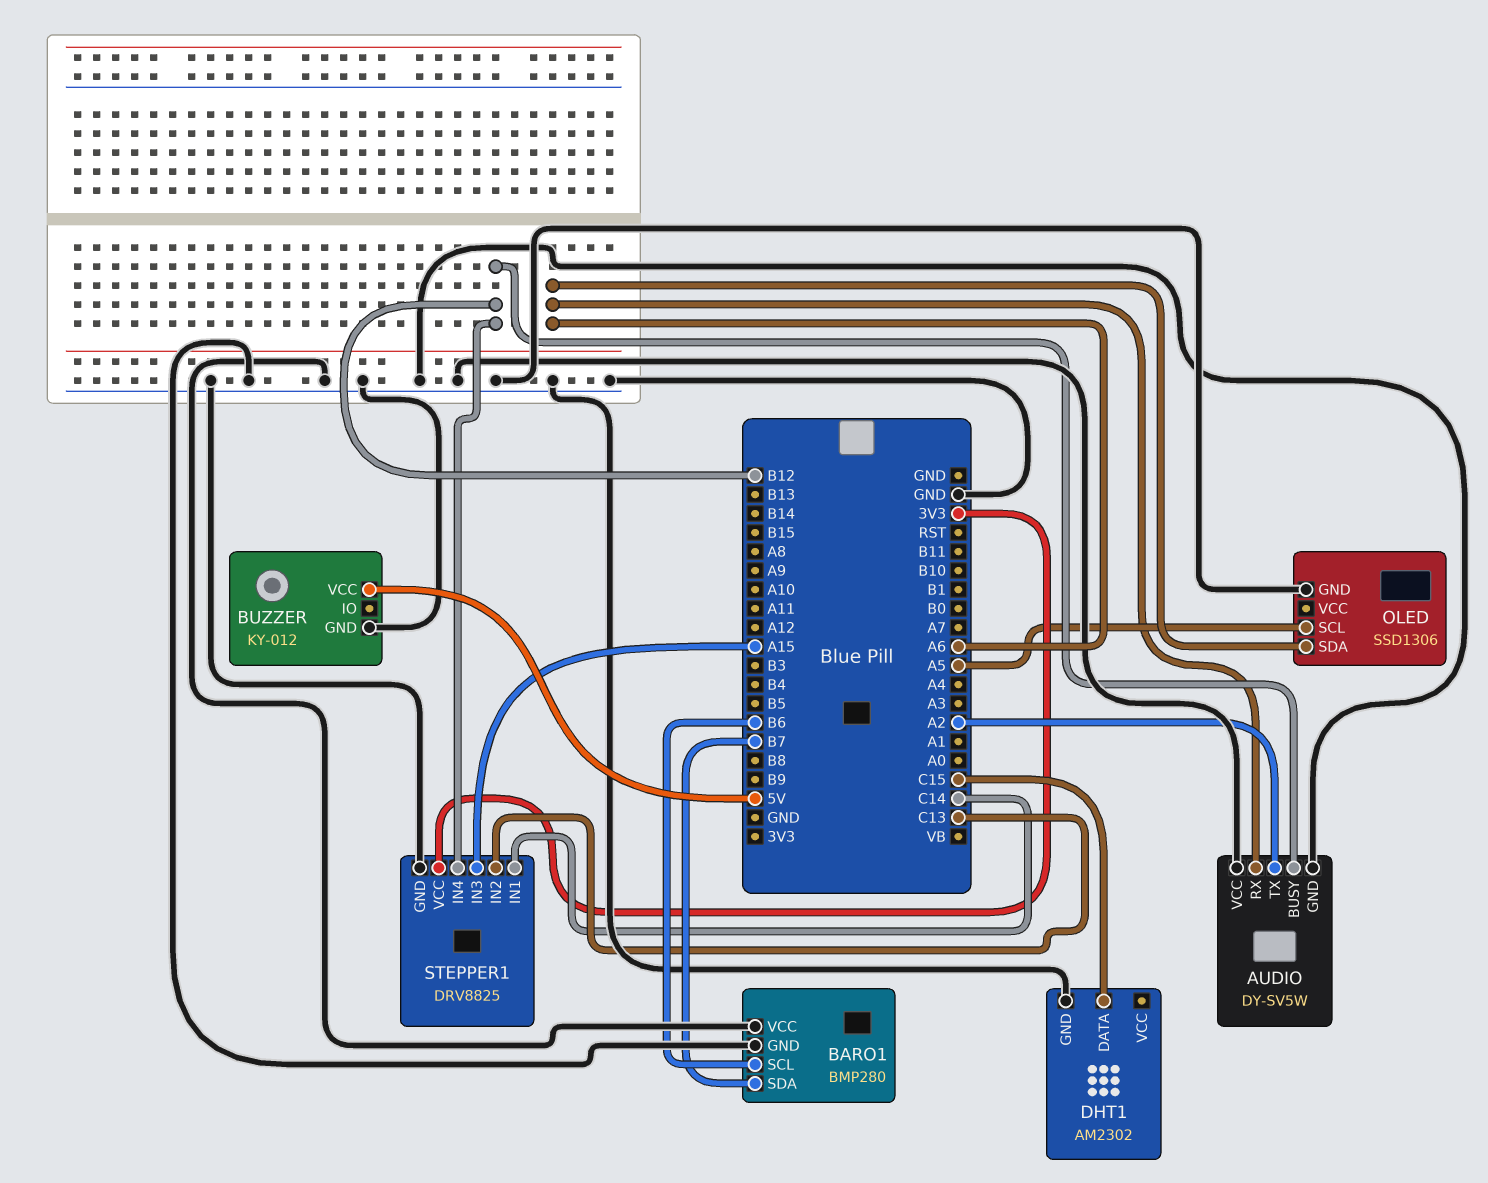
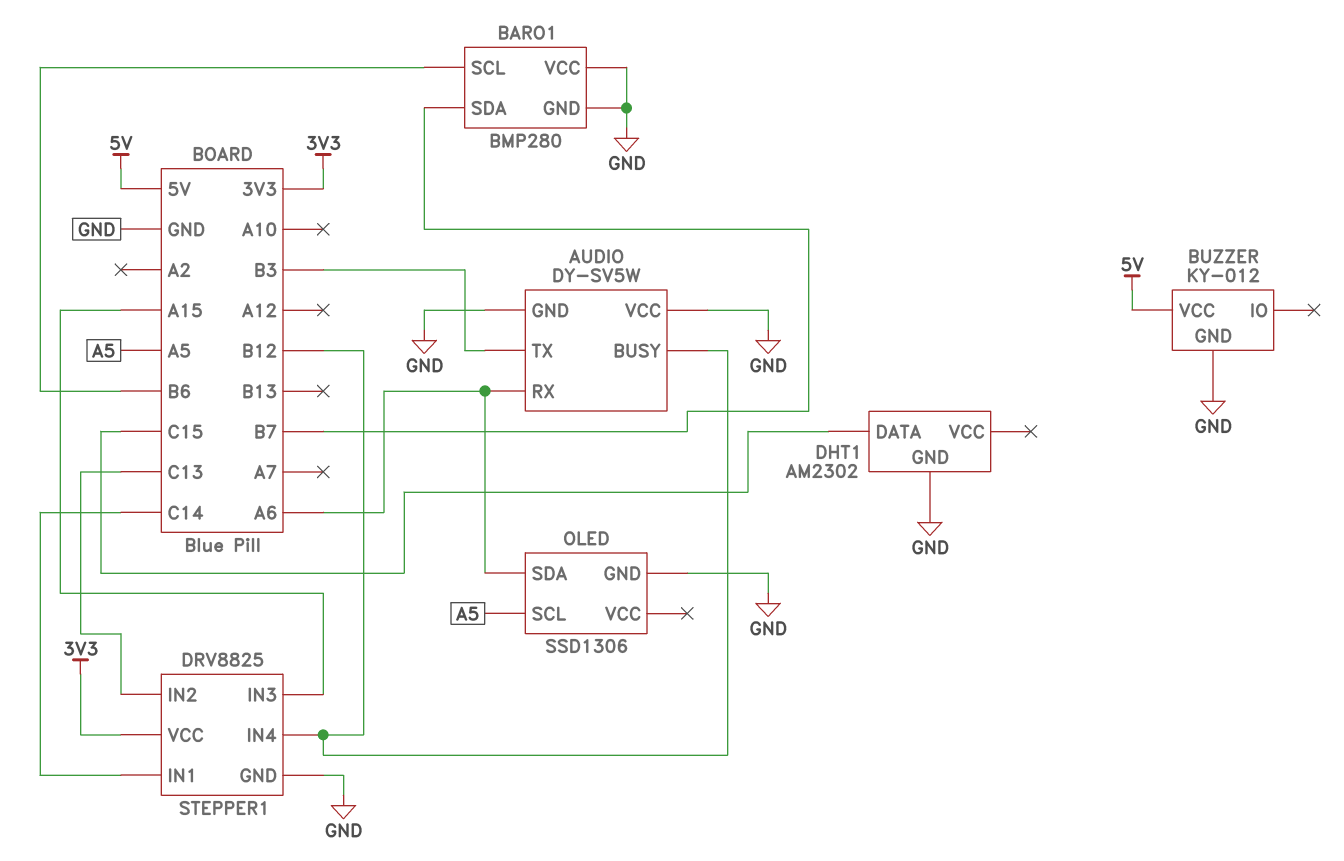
AUDIO pin TX: A2 -> B3

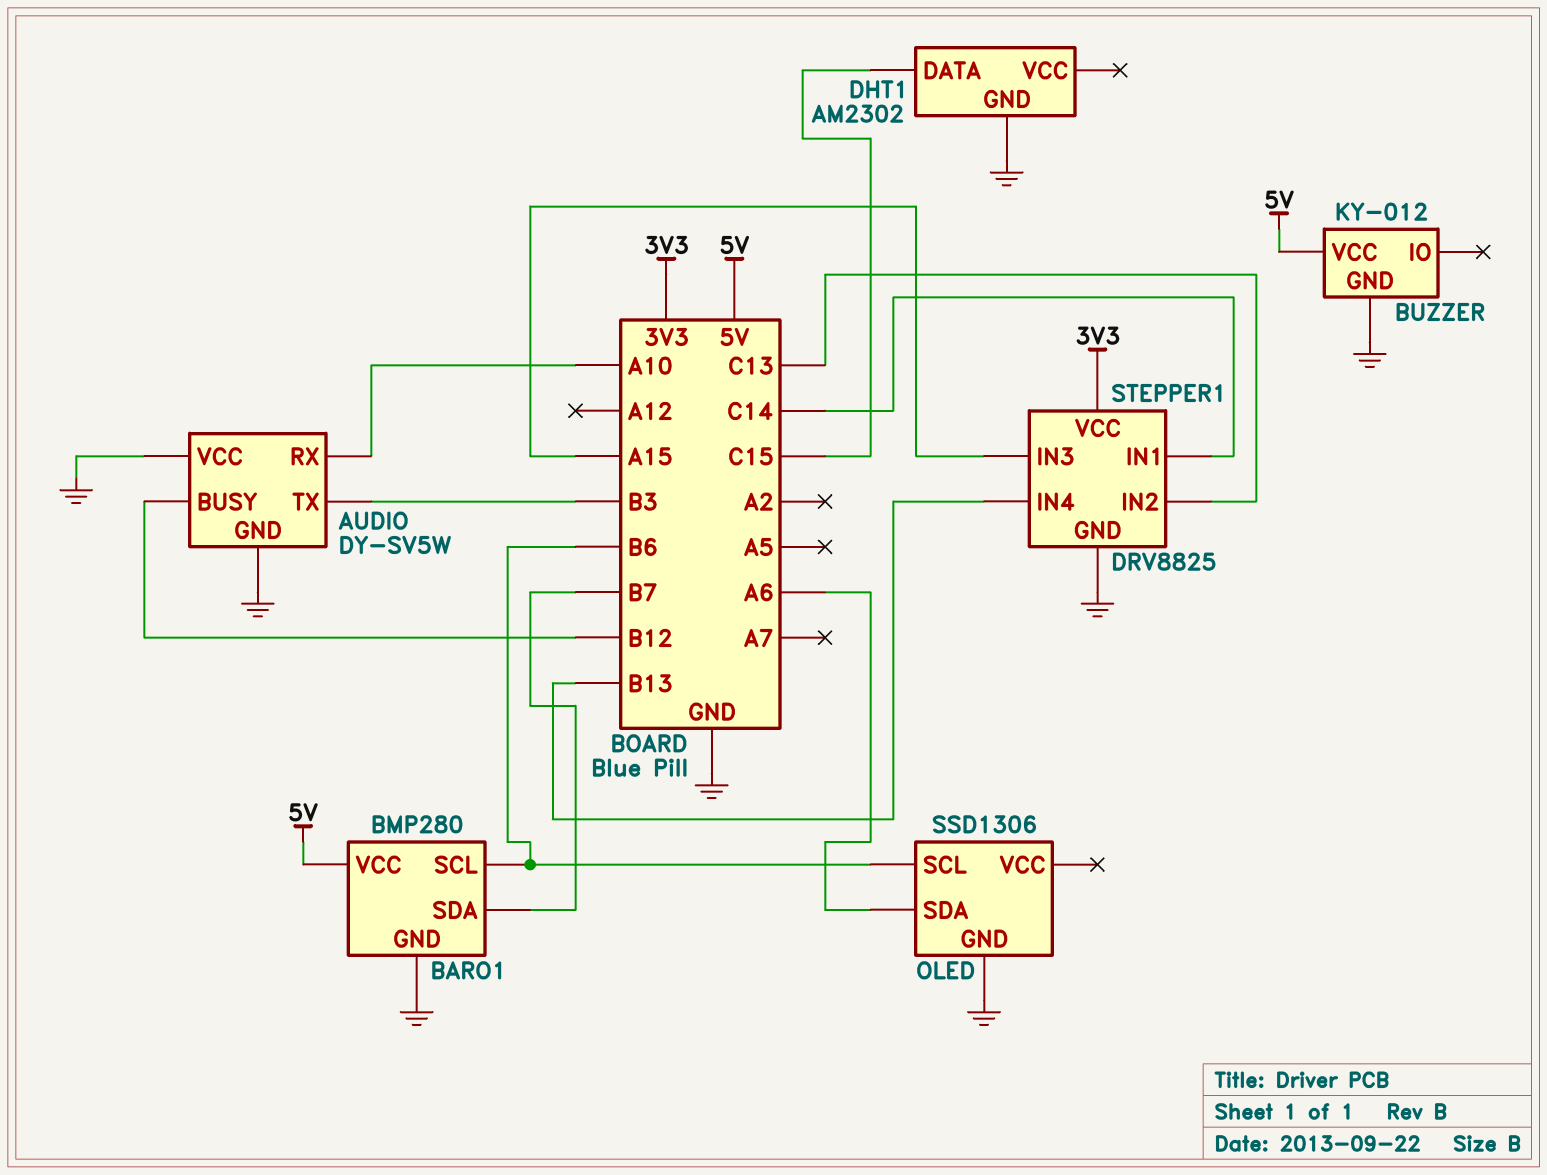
AUDIO pin RX: A6 -> A10
BARO1 pin VCC: GND -> 5V
OLED pin SCL: A5 -> B6
STEPPER1 pin IN4: B12 -> B13

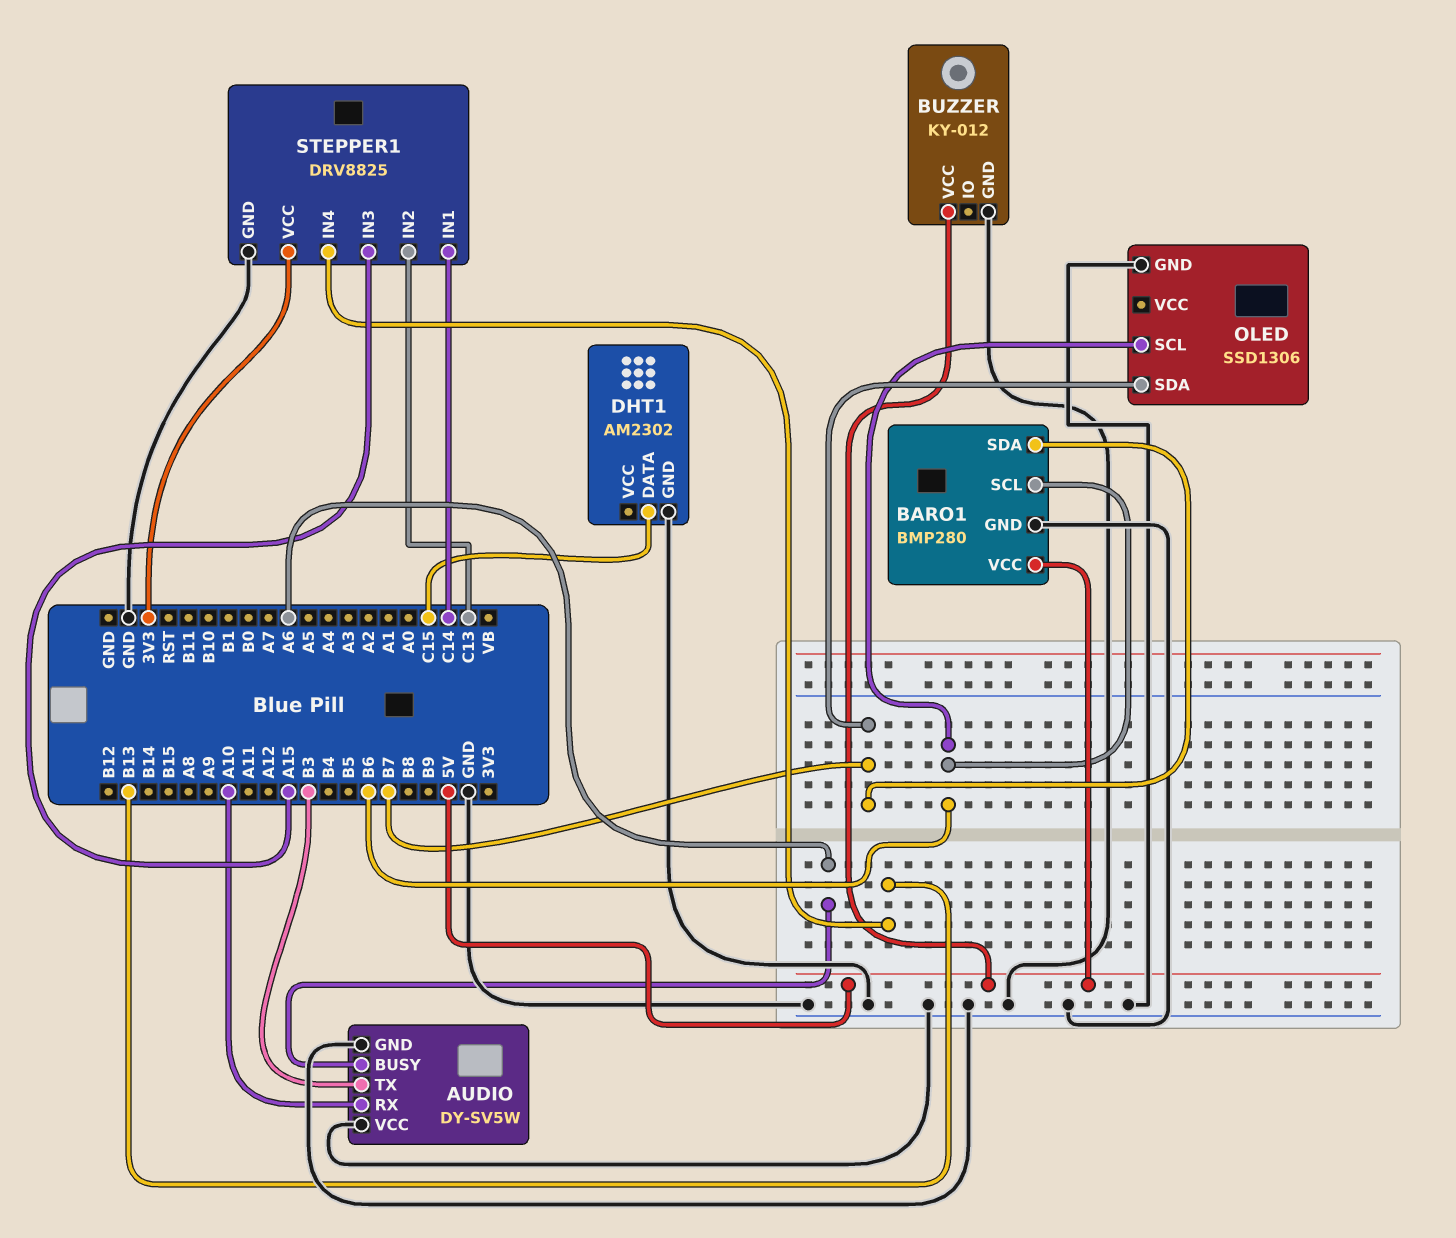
AUDIO pin BUSY: B12 -> A6
OLED pin SDA: A6 -> B7

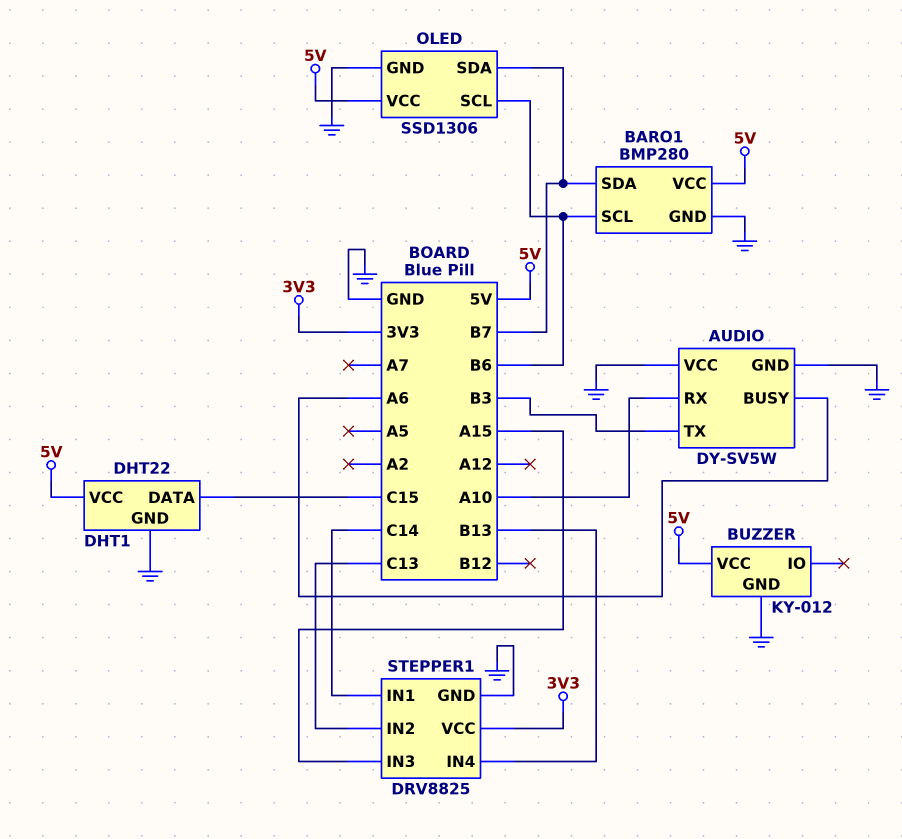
DHT1: AM2302 -> DHT22
DHT1 pin VCC: none -> 5V
OLED pin VCC: none -> 5V

